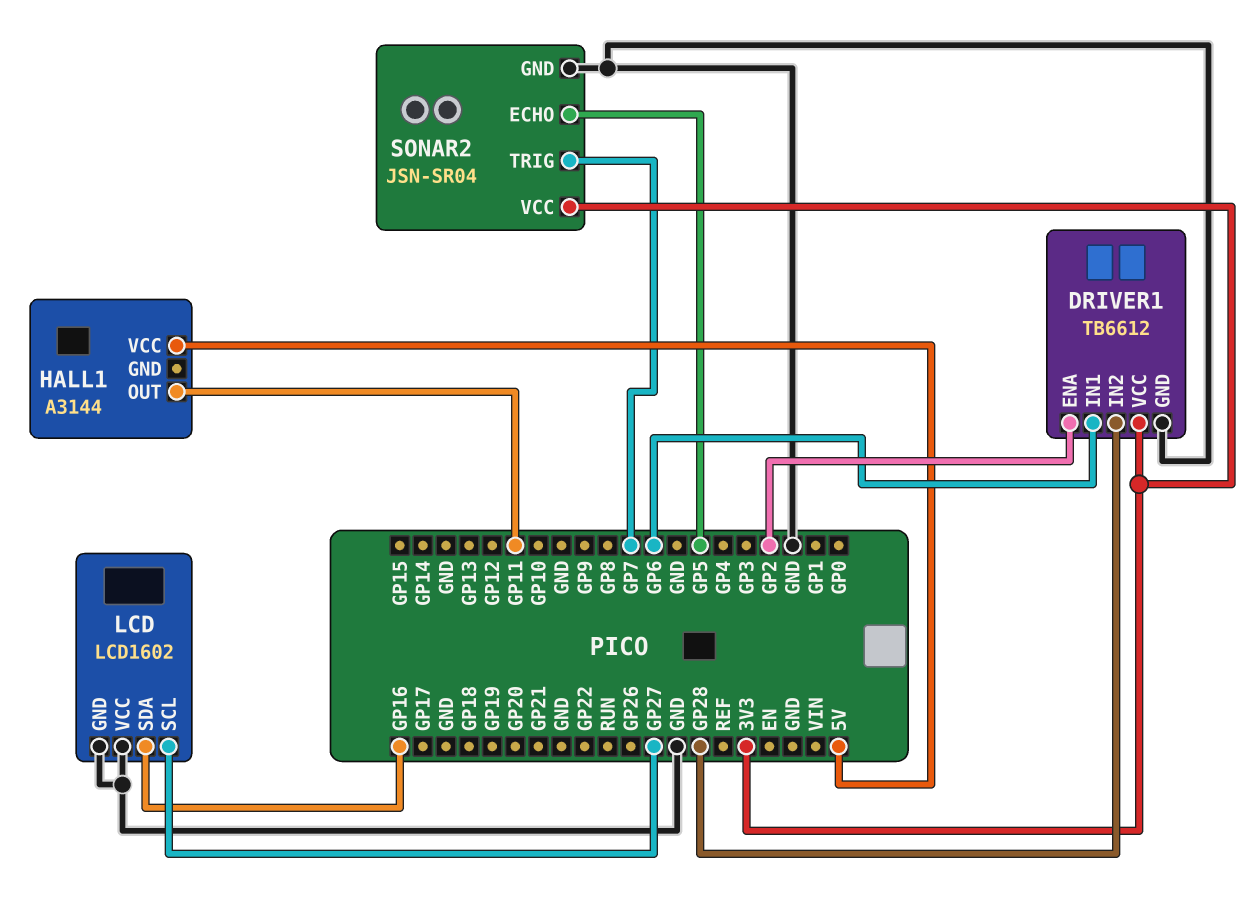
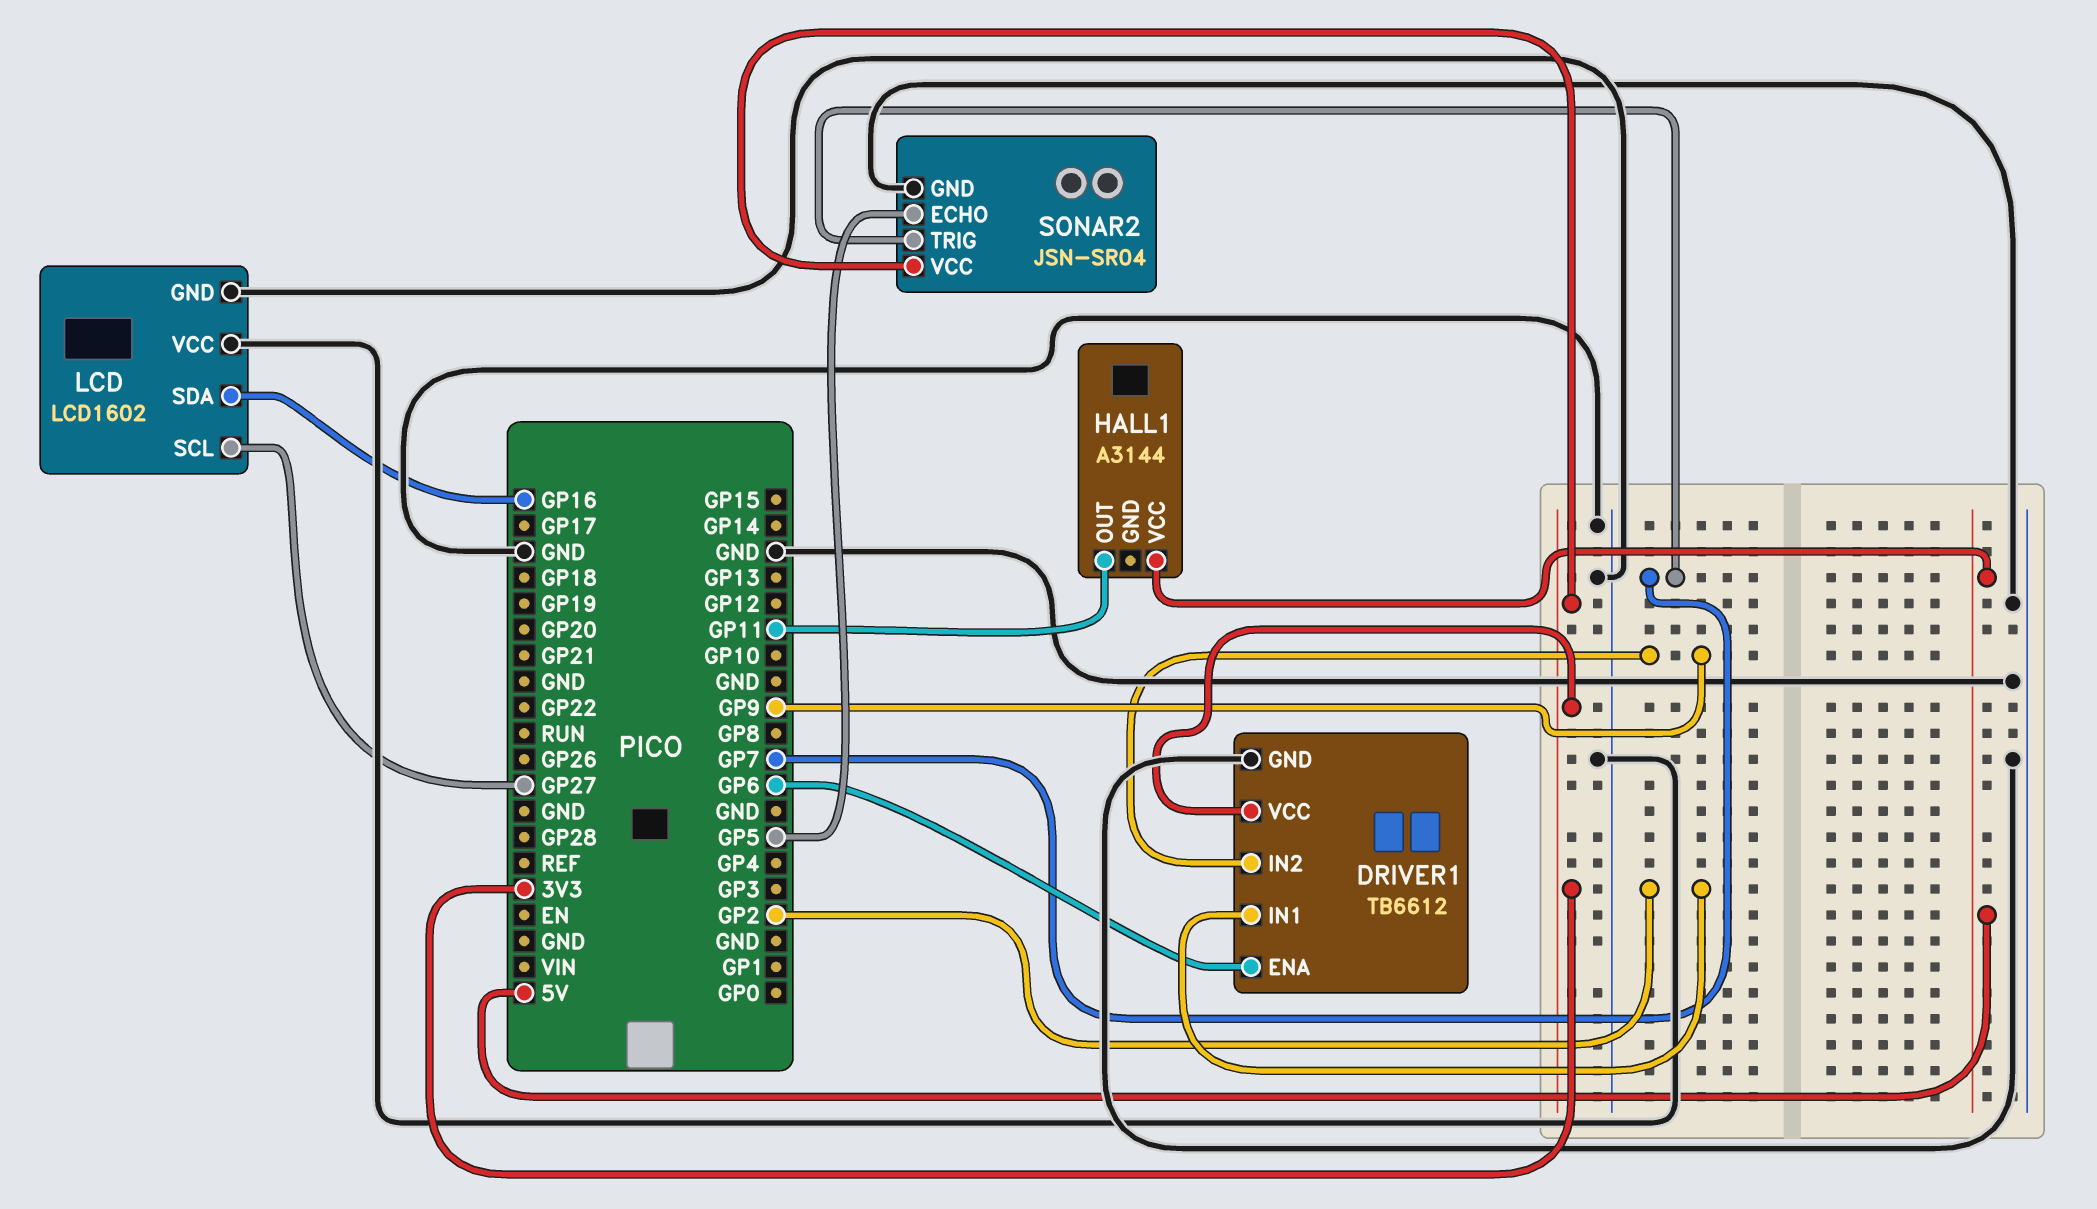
DRIVER1 pin ENA: GP2 -> GP6
DRIVER1 pin IN1: GP6 -> GP2
DRIVER1 pin IN2: GP28 -> GP9

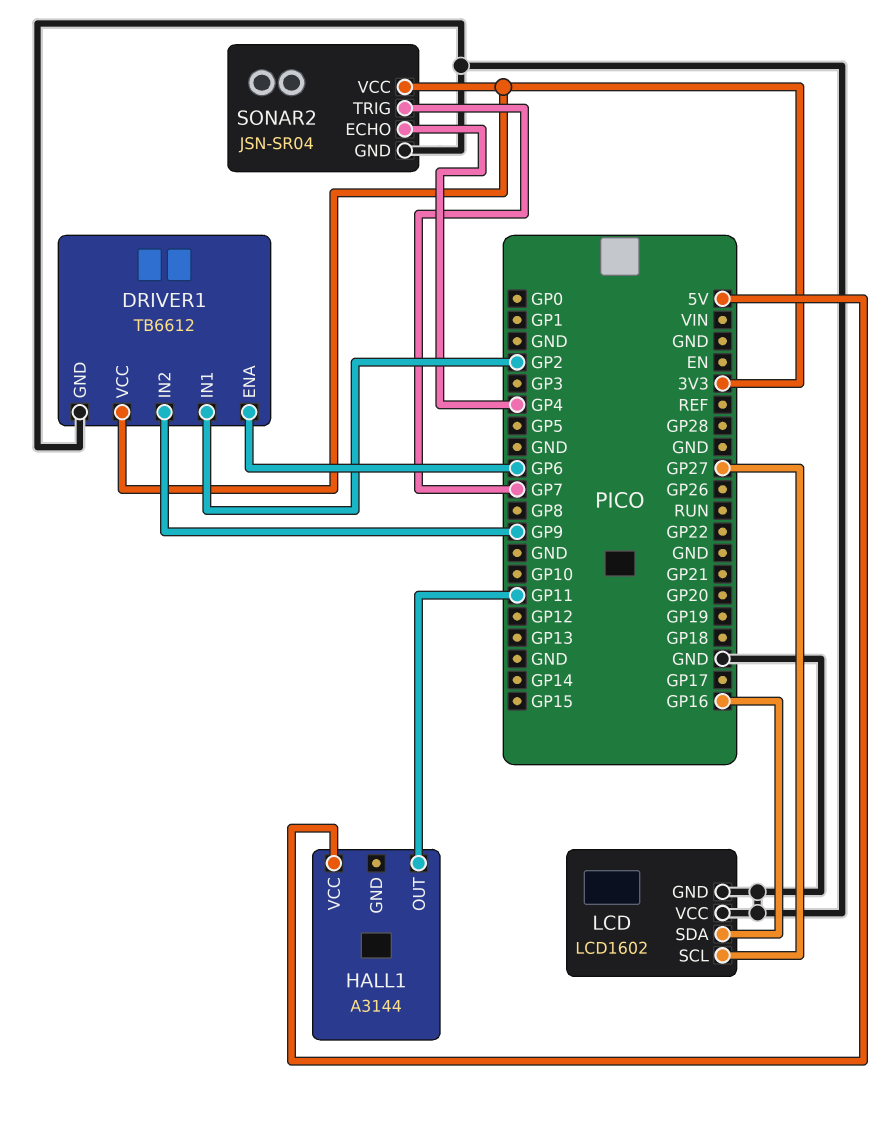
SONAR2 pin ECHO: GP5 -> GP4

